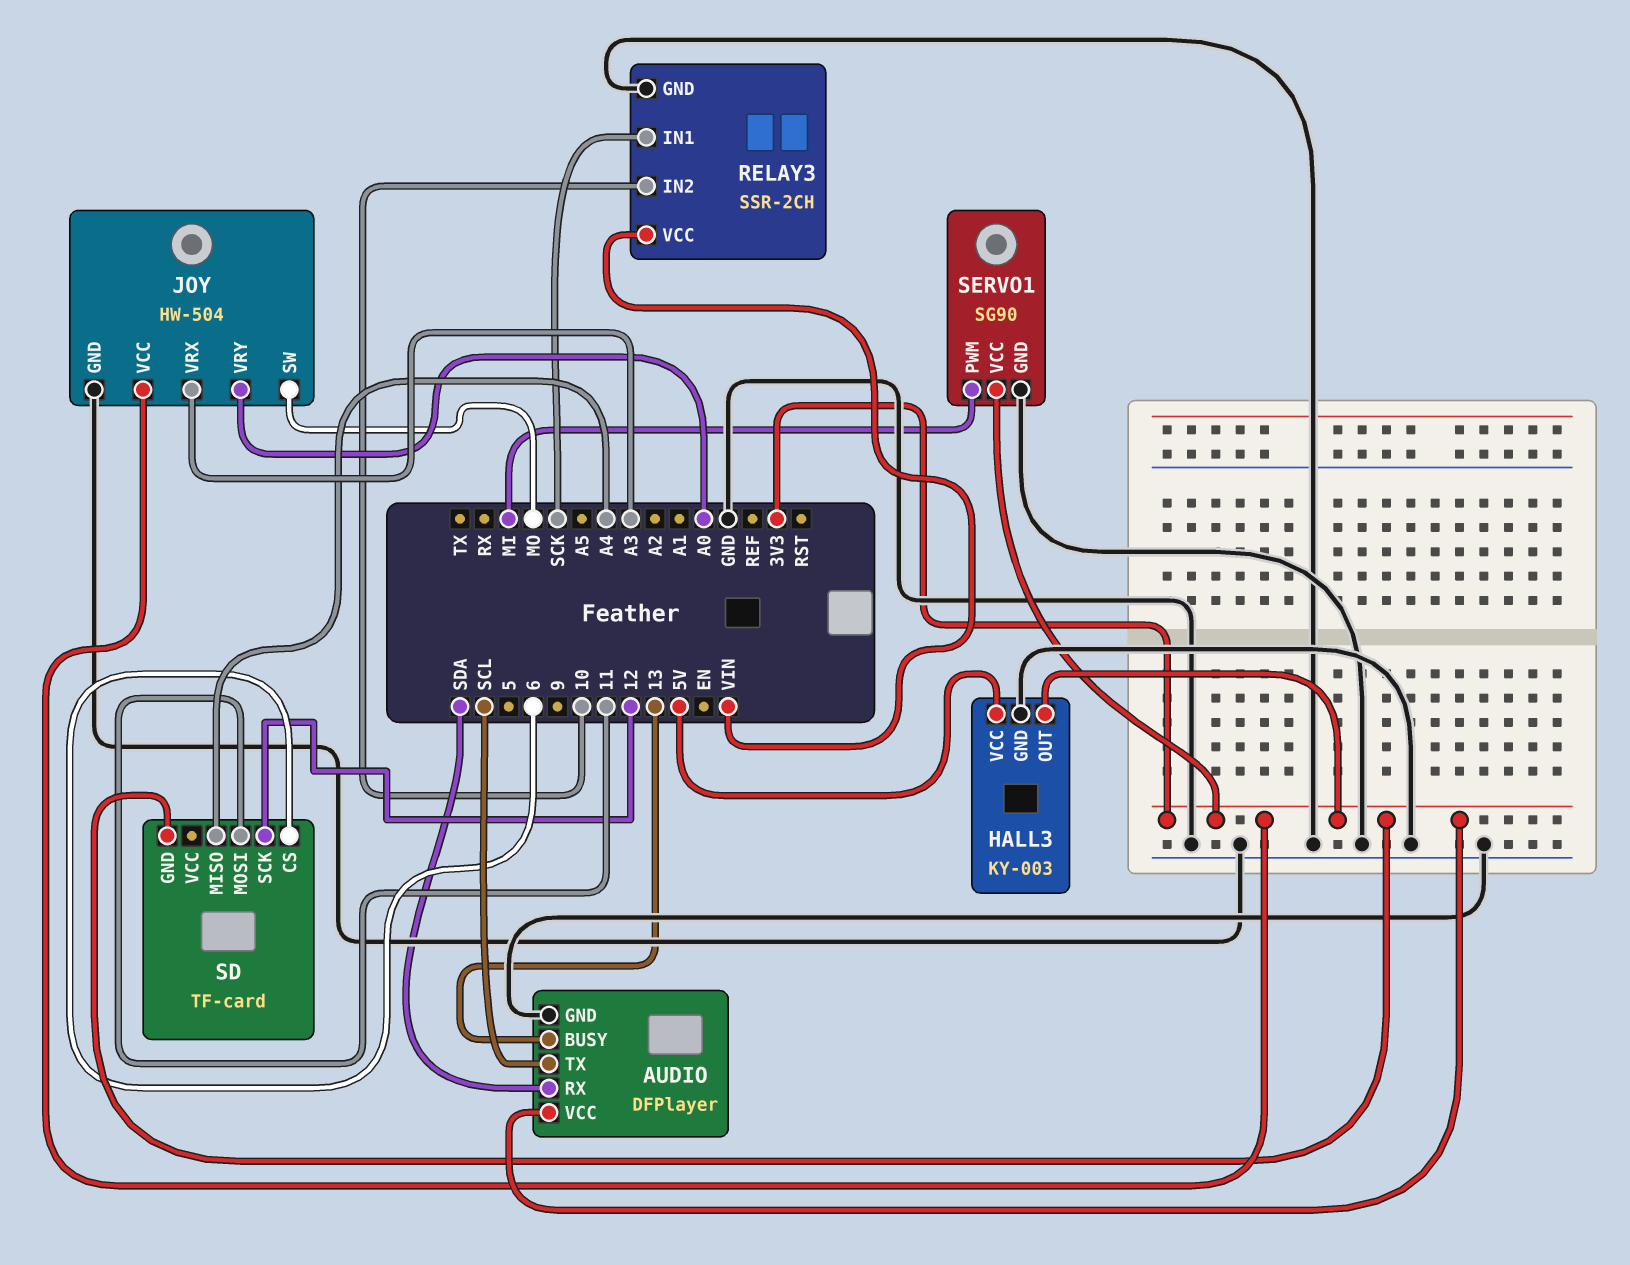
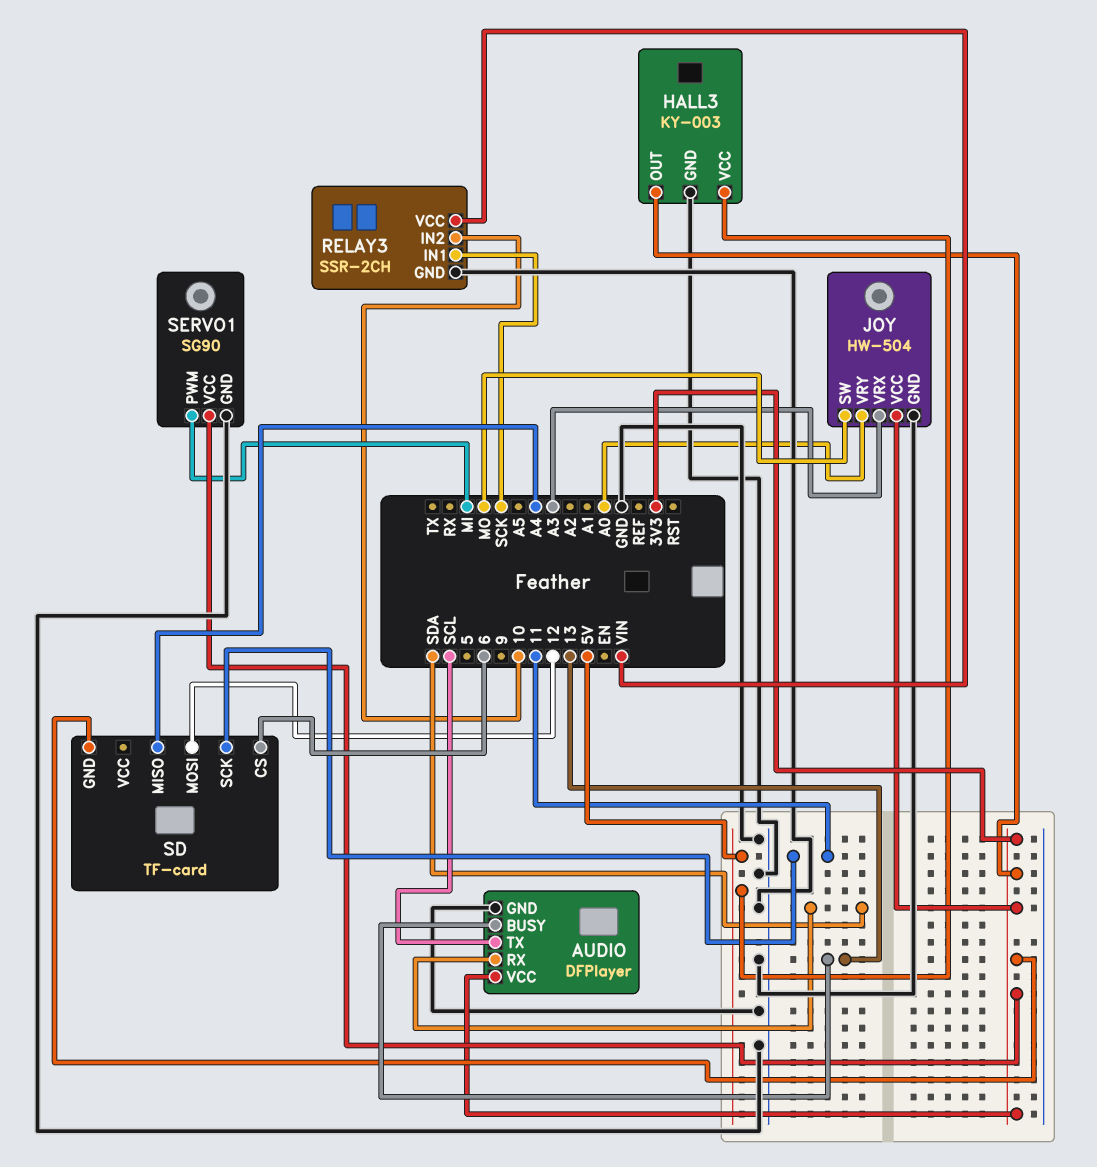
SD pin MOSI: 11 -> 12
SD pin SCK: 12 -> 11

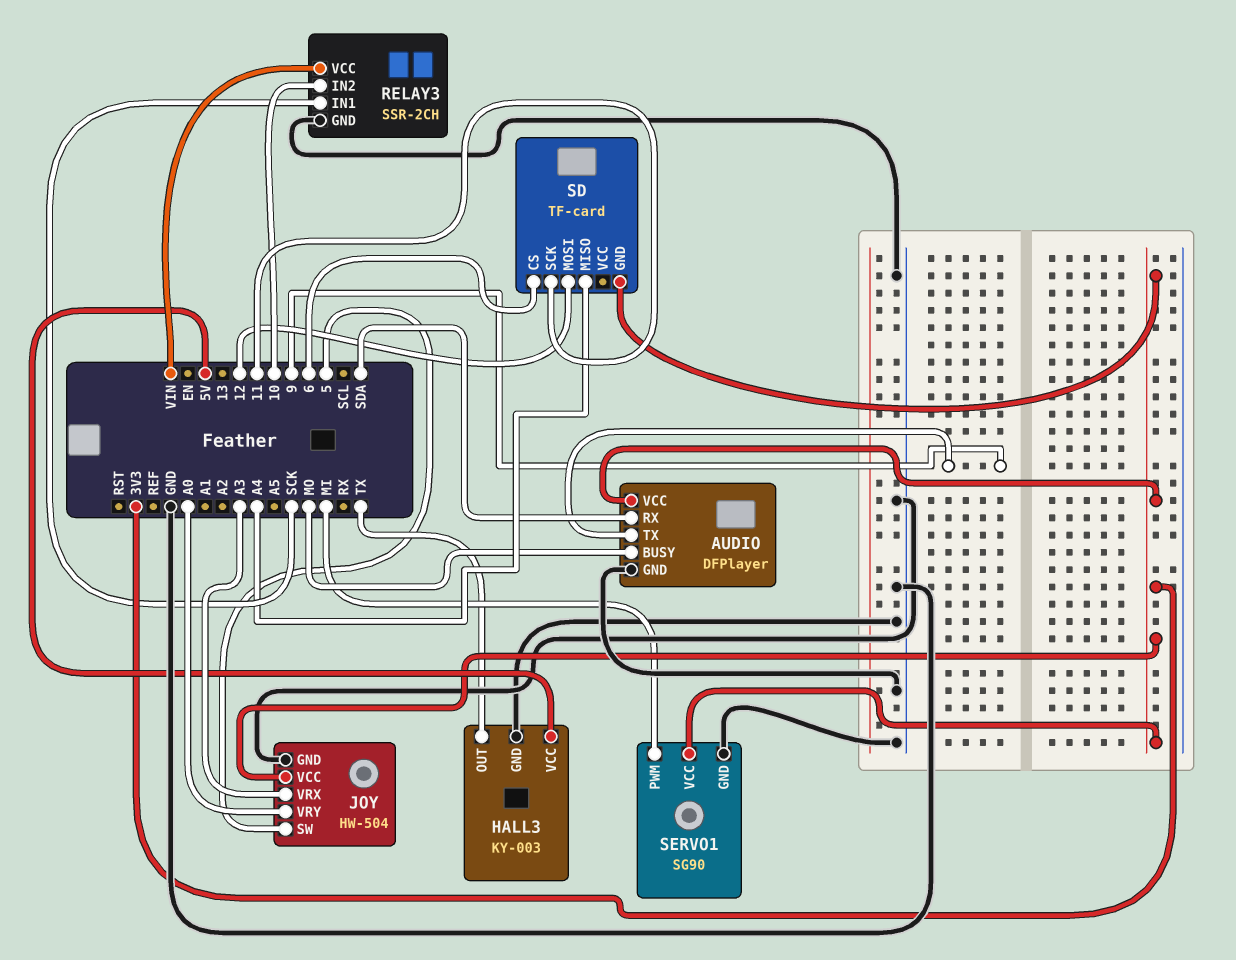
AUDIO pin BUSY: 13 -> MO
AUDIO pin TX: SCL -> 9
HALL3 pin OUT: 3V3 -> TX
JOY pin SW: MO -> 5

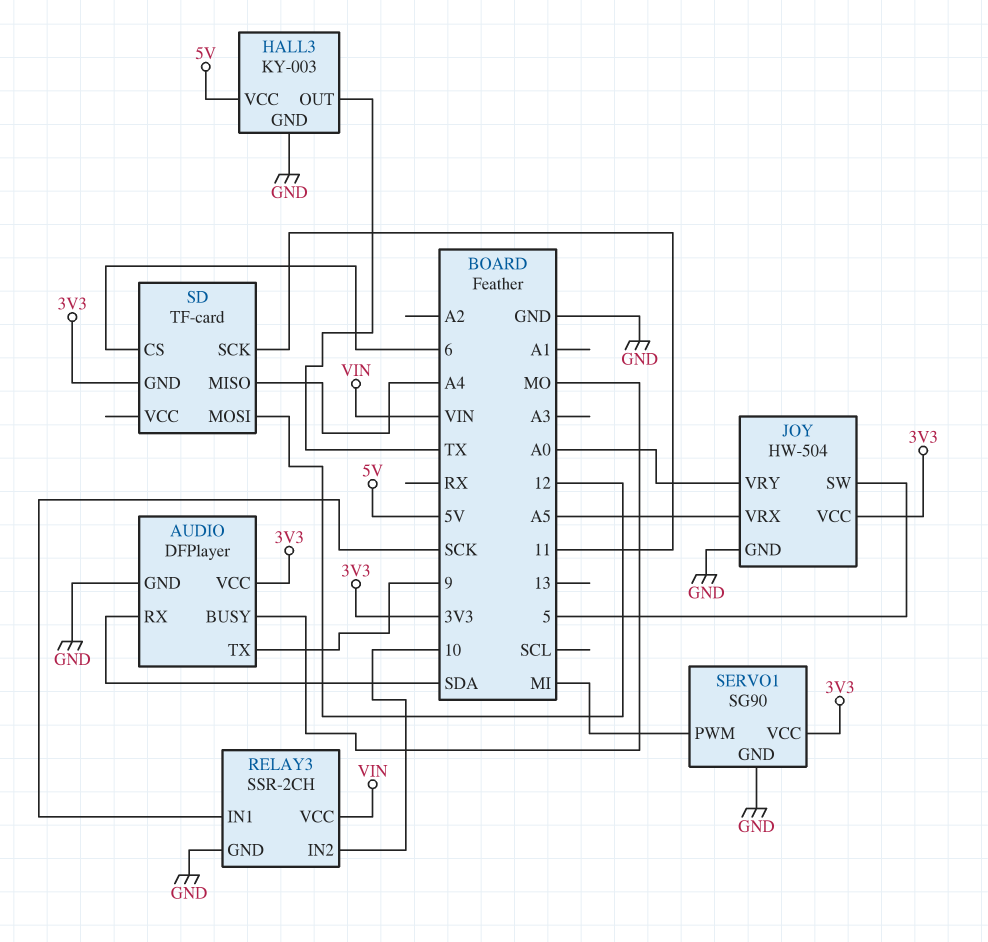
JOY pin VRX: A3 -> A5

